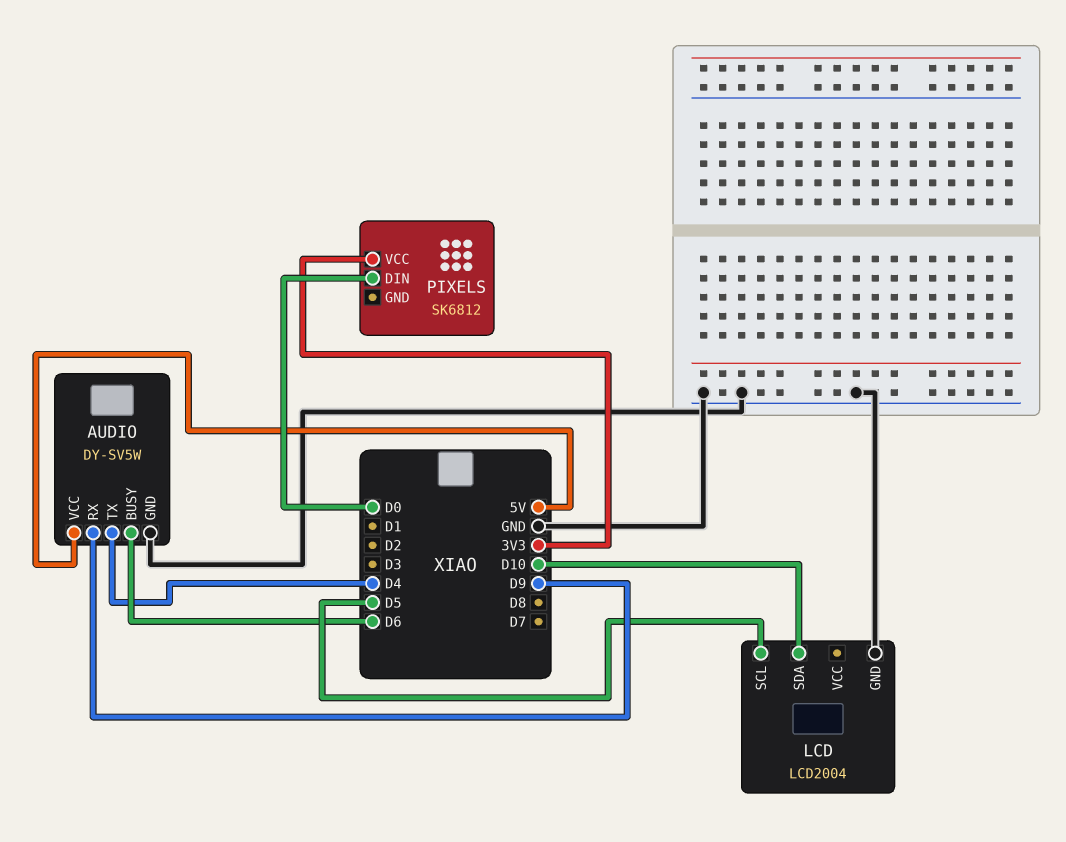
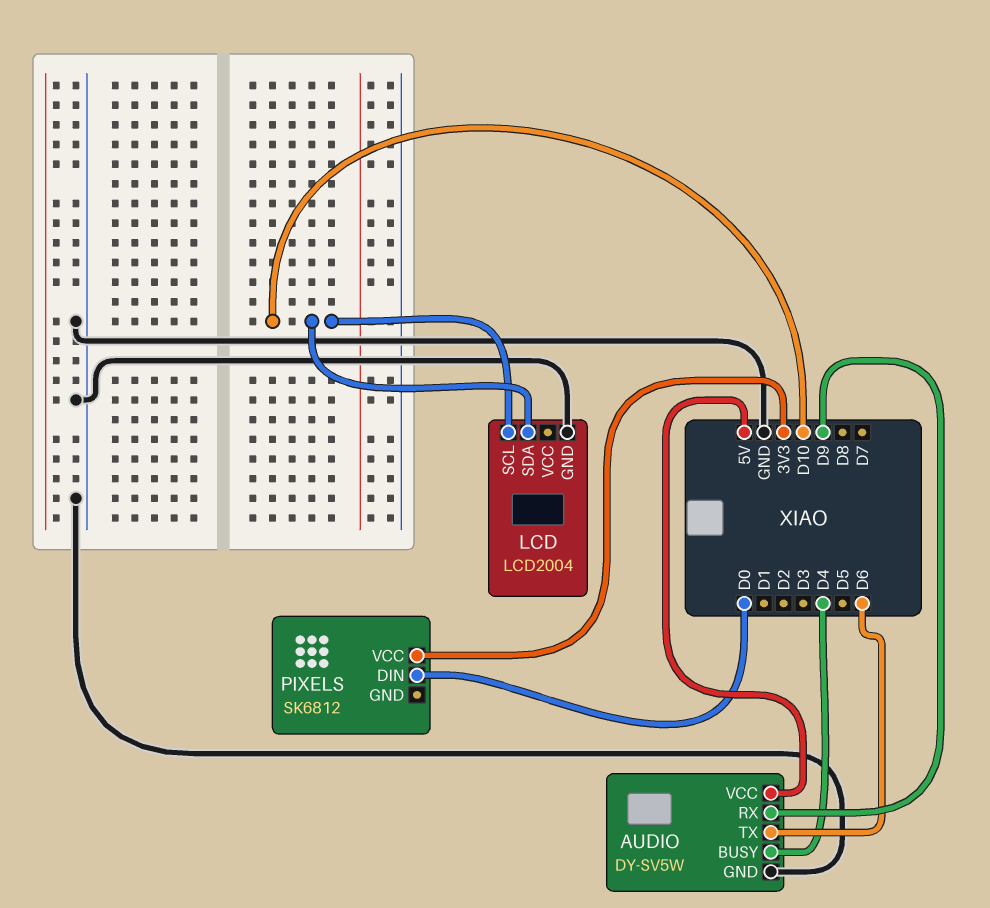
AUDIO pin BUSY: D6 -> D4
AUDIO pin TX: D4 -> D6
LCD pin SCL: D5 -> D10

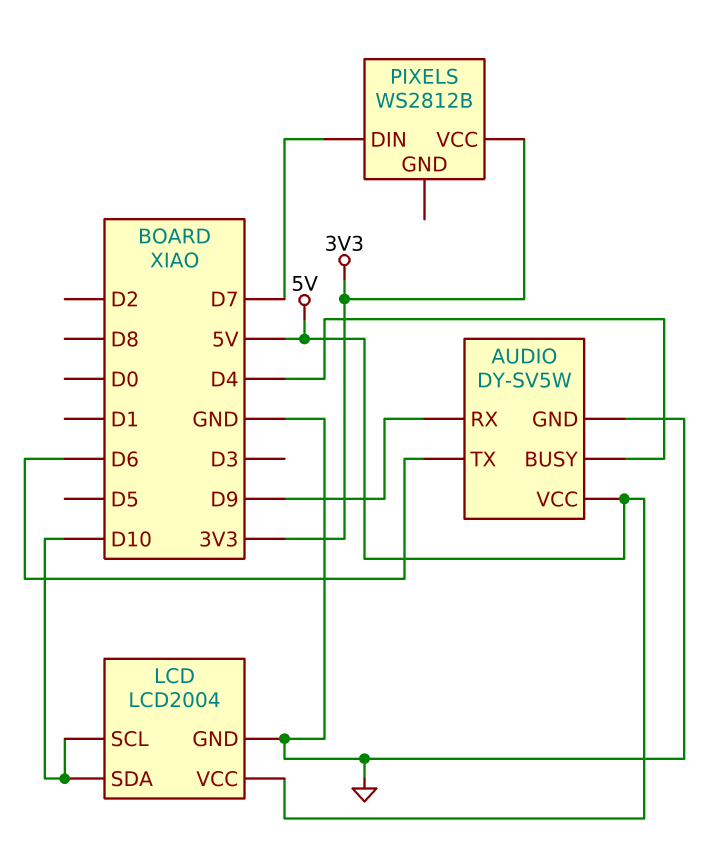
LCD pin VCC: none -> 5V
PIXELS: SK6812 -> WS2812B
PIXELS pin DIN: D0 -> D7

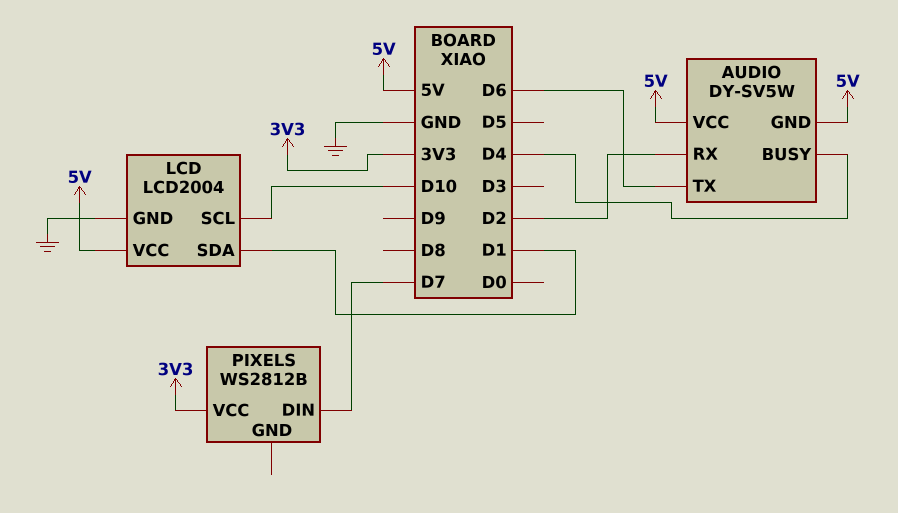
AUDIO pin GND: GND -> 5V
AUDIO pin RX: D9 -> D2
LCD pin SDA: D10 -> D1

